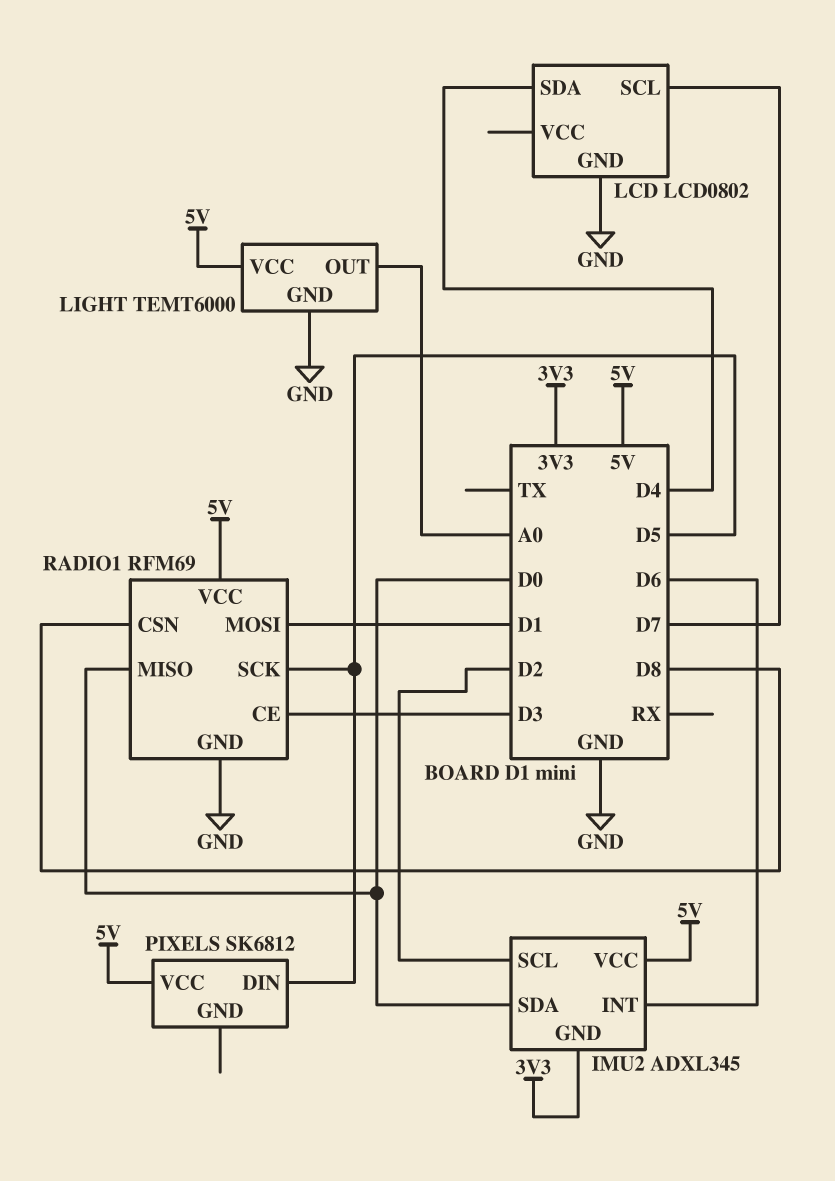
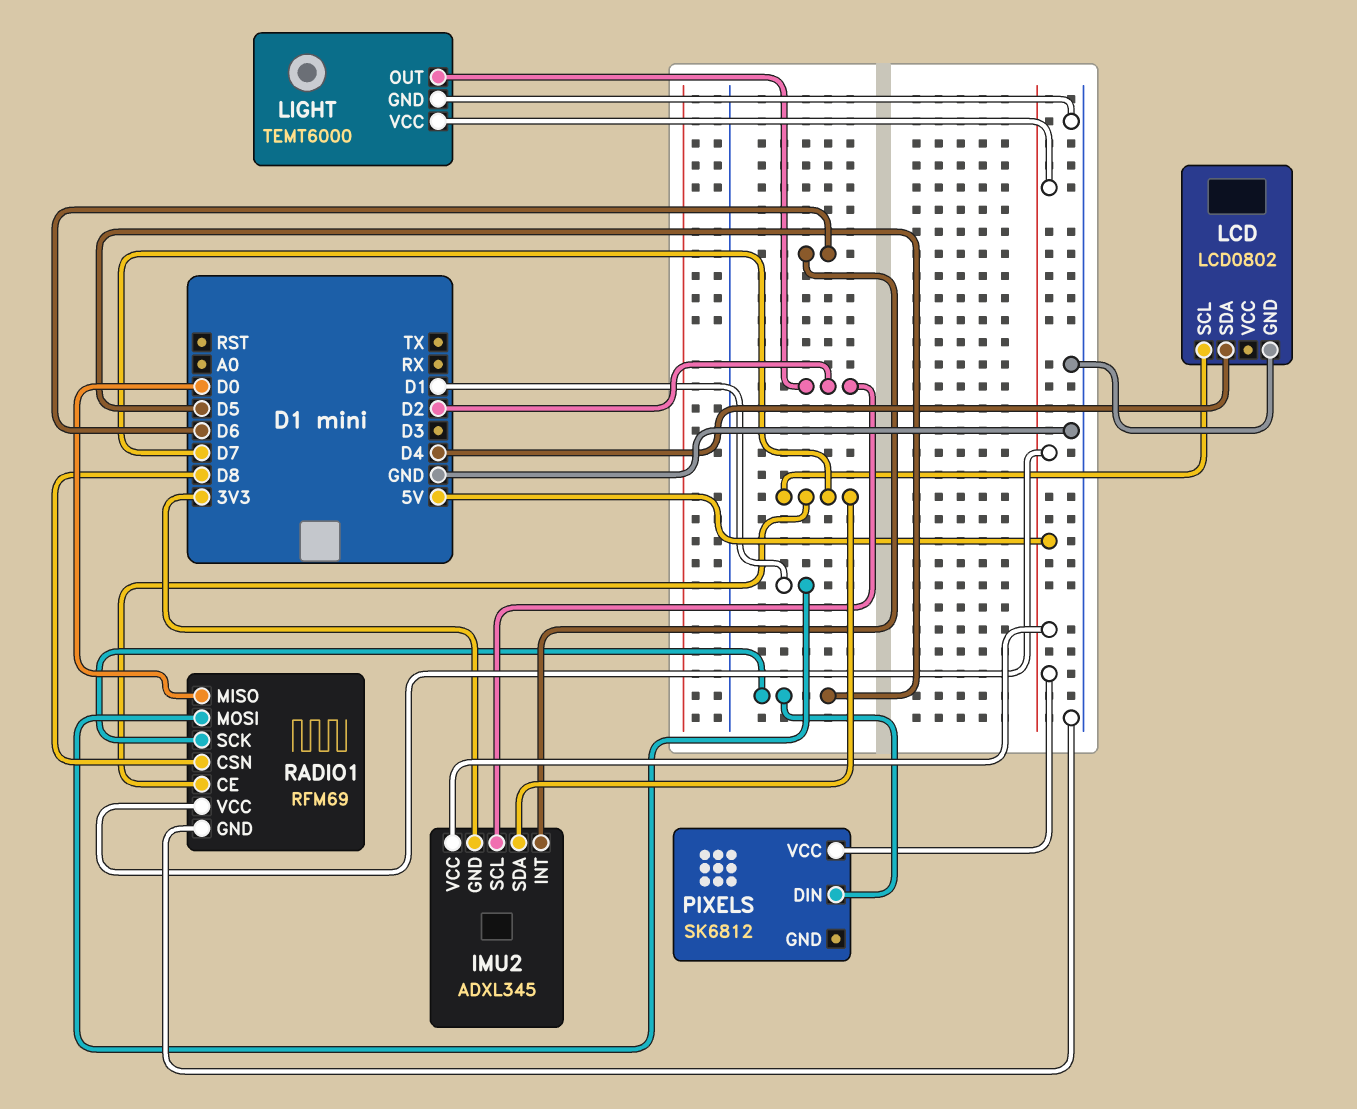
IMU2 pin SDA: D0 -> D7
LIGHT pin OUT: A0 -> D2
RADIO1 pin CE: D3 -> D7

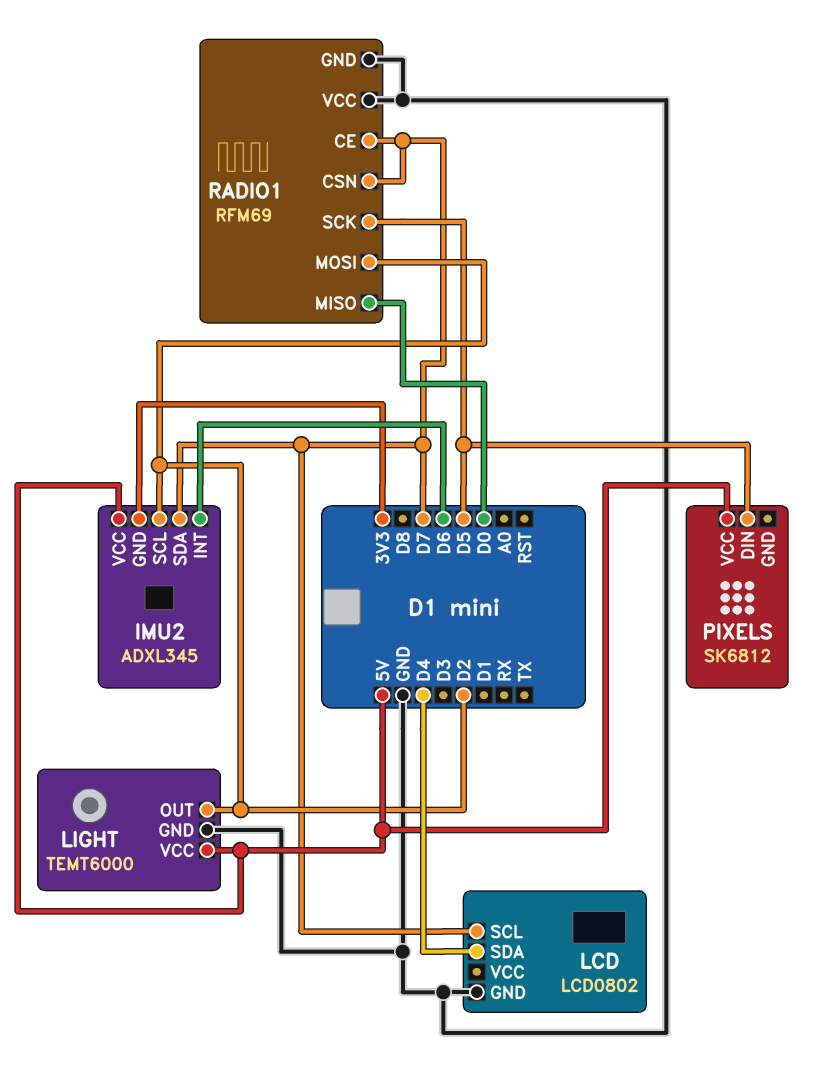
RADIO1 pin CSN: D8 -> D7
RADIO1 pin MOSI: D1 -> D2
RADIO1 pin VCC: 5V -> GND

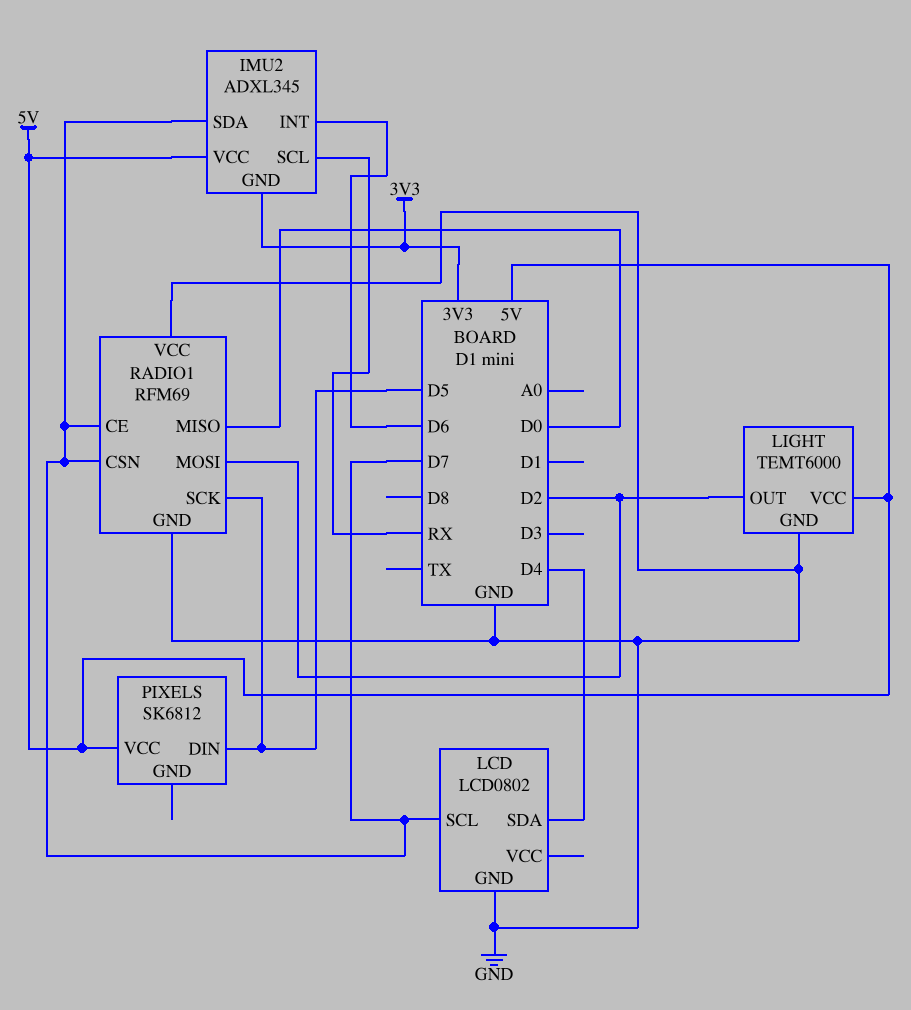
IMU2 pin SCL: D2 -> RX

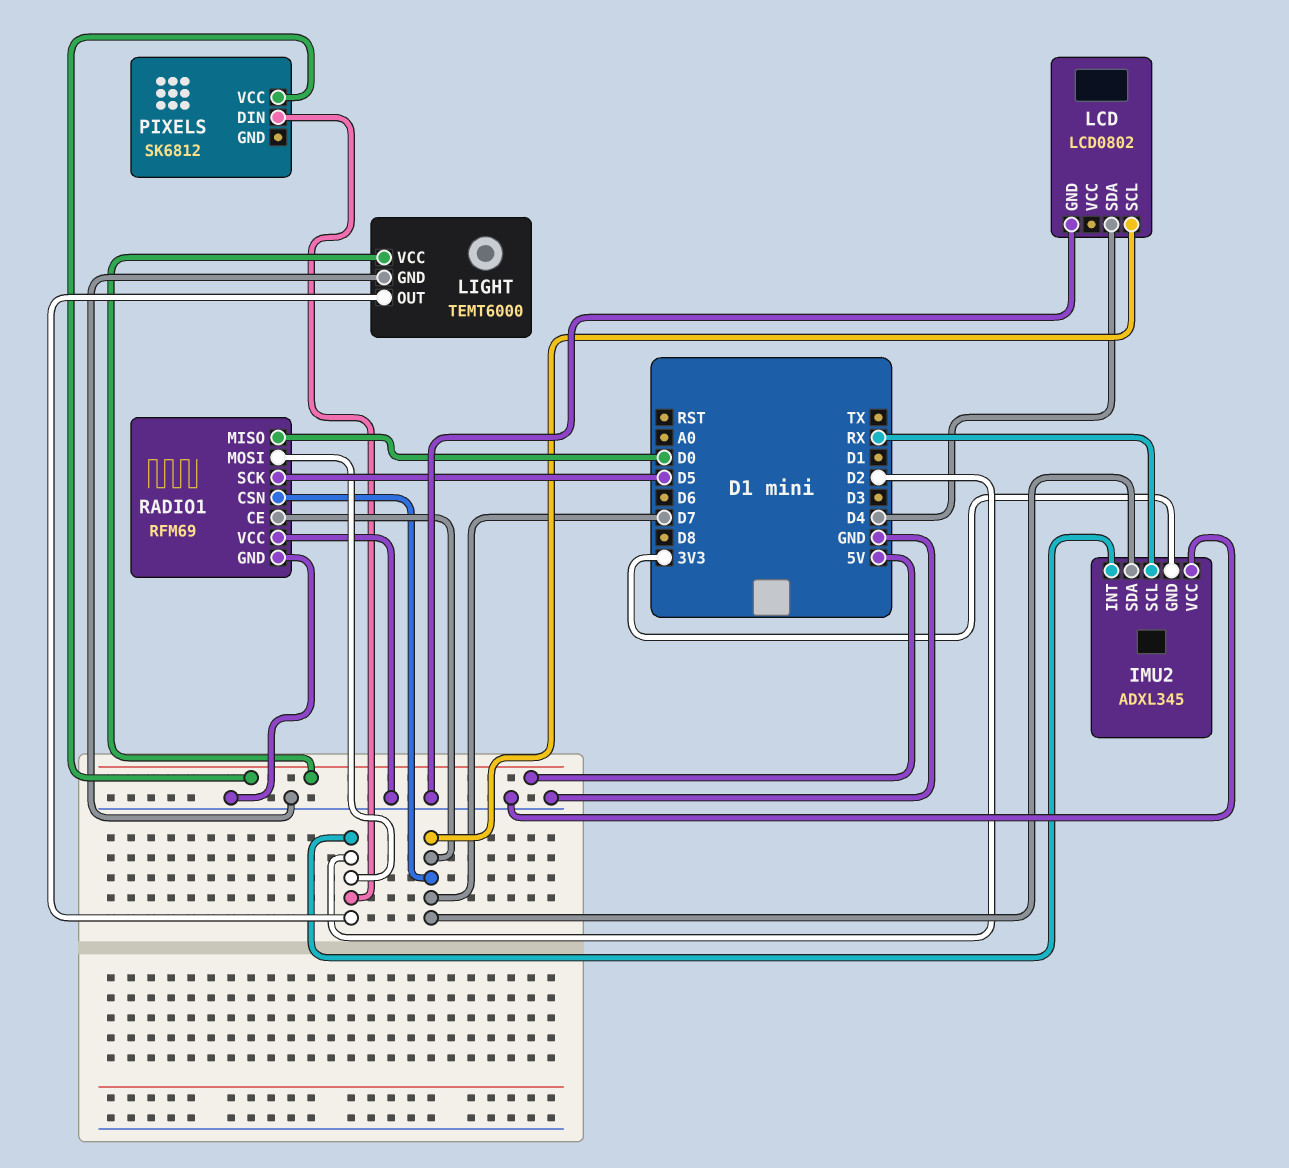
IMU2 pin INT: D6 -> D2
IMU2 pin VCC: 5V -> GND
PIXELS pin DIN: D5 -> D2

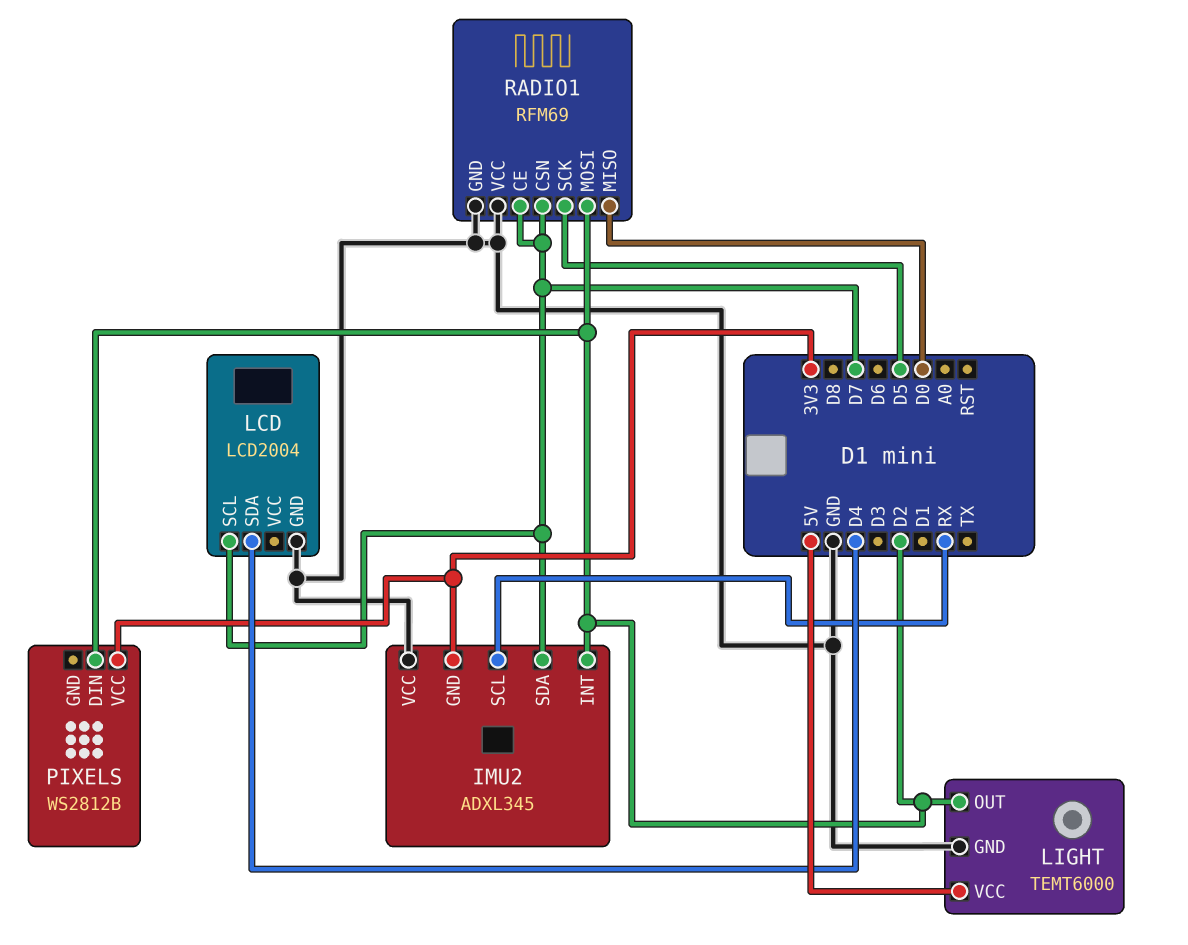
LCD: LCD0802 -> LCD2004
PIXELS: SK6812 -> WS2812B
PIXELS pin VCC: 5V -> 3V3

